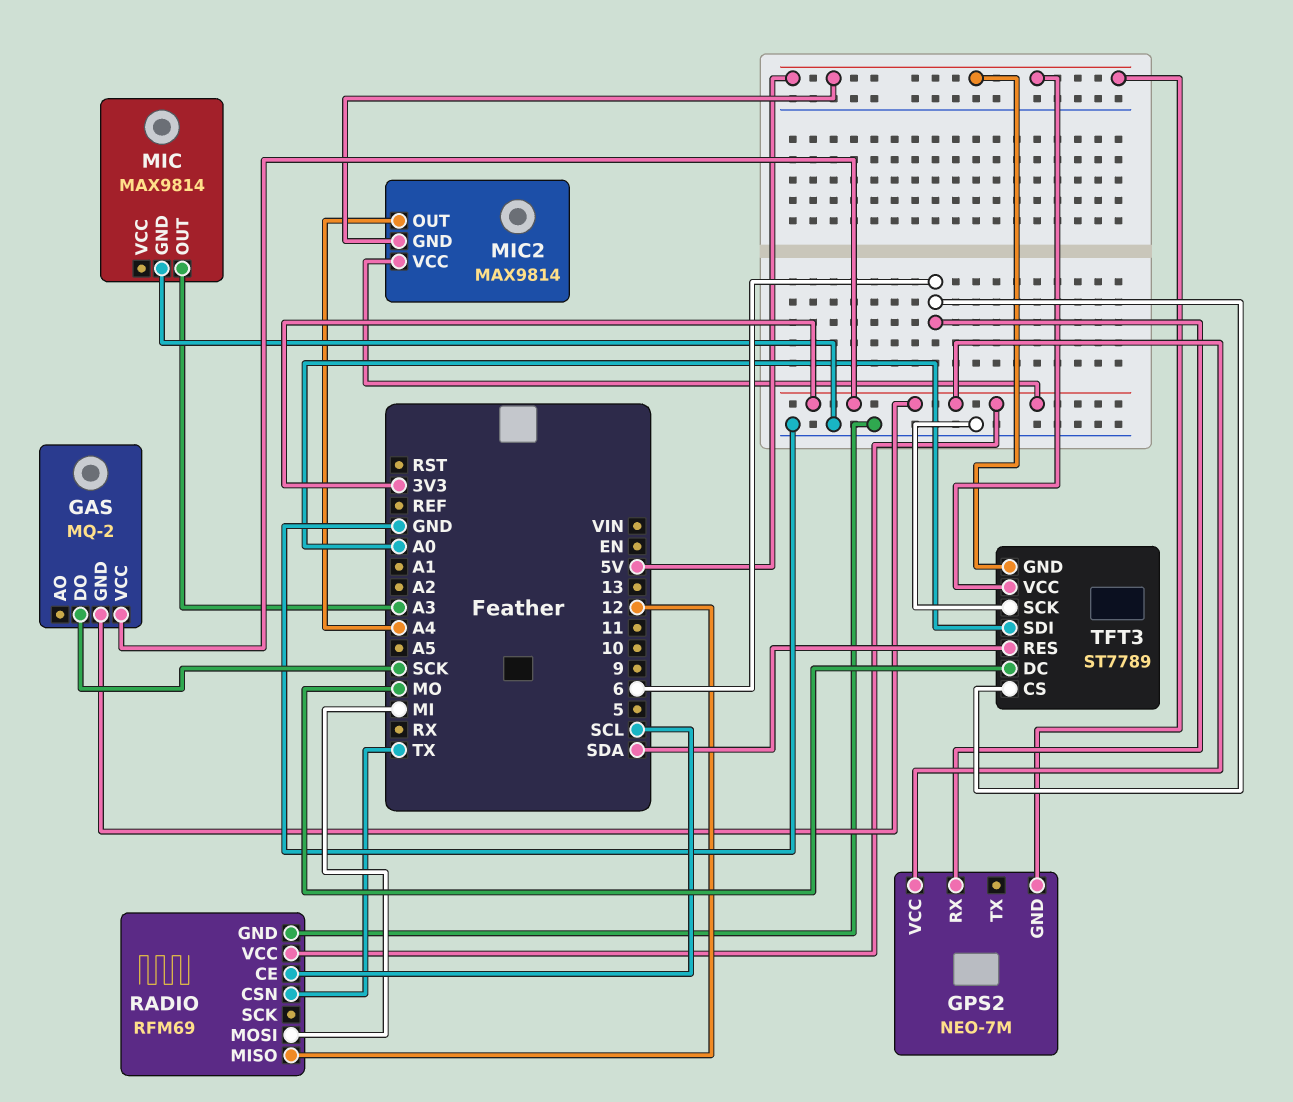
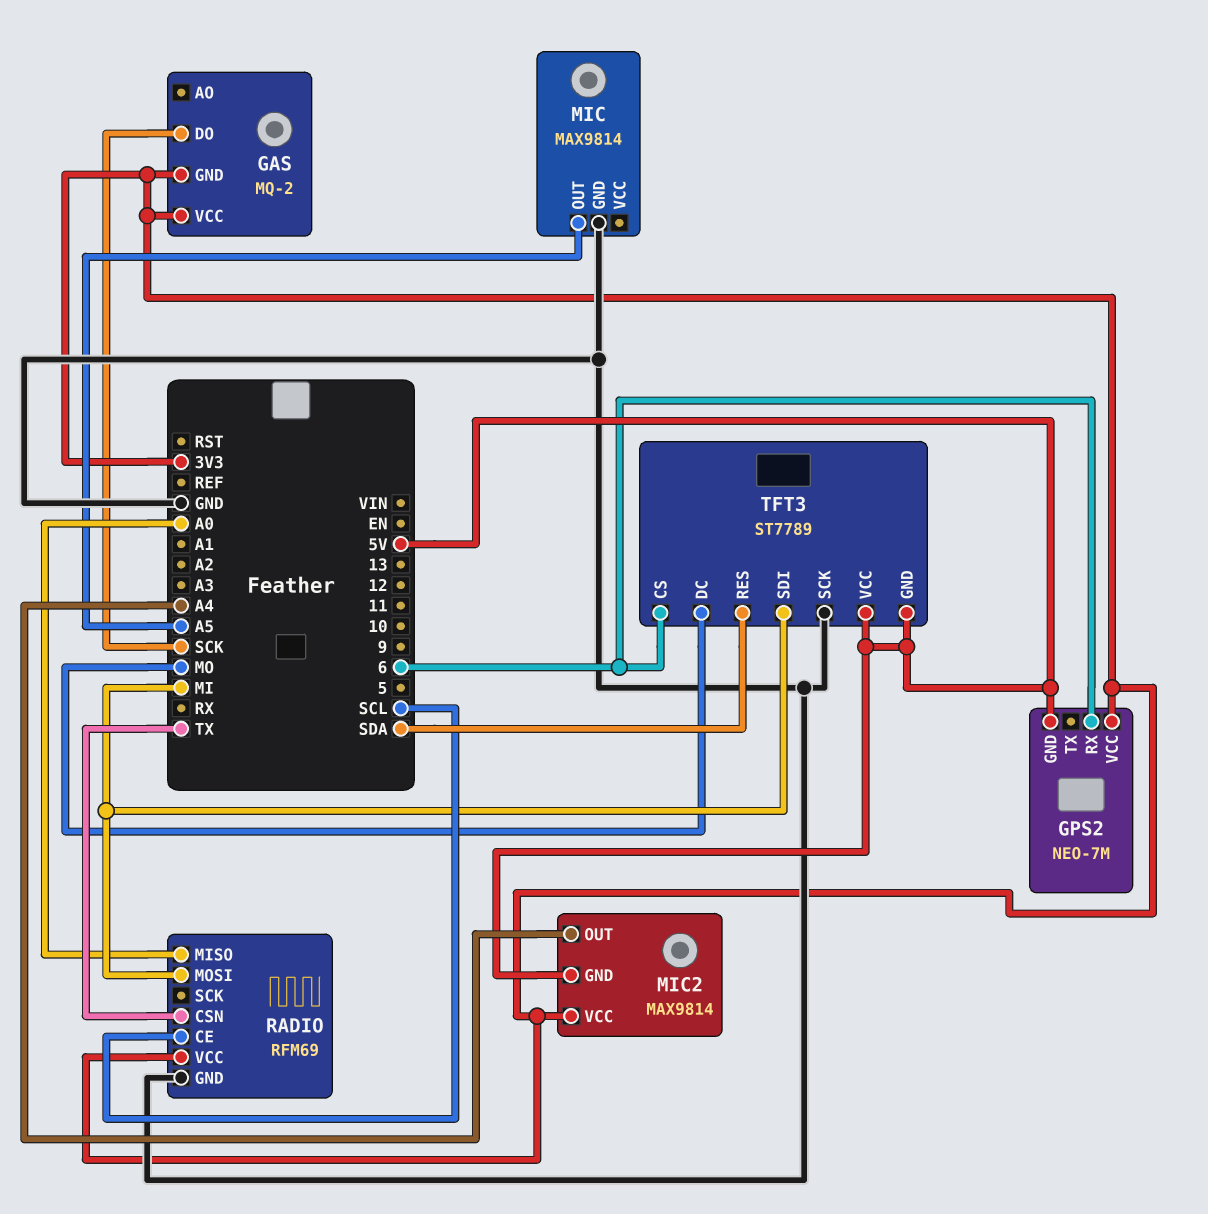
MIC pin OUT: A3 -> A5
RADIO pin MISO: 12 -> A0
TFT3 pin SDI: A0 -> MI

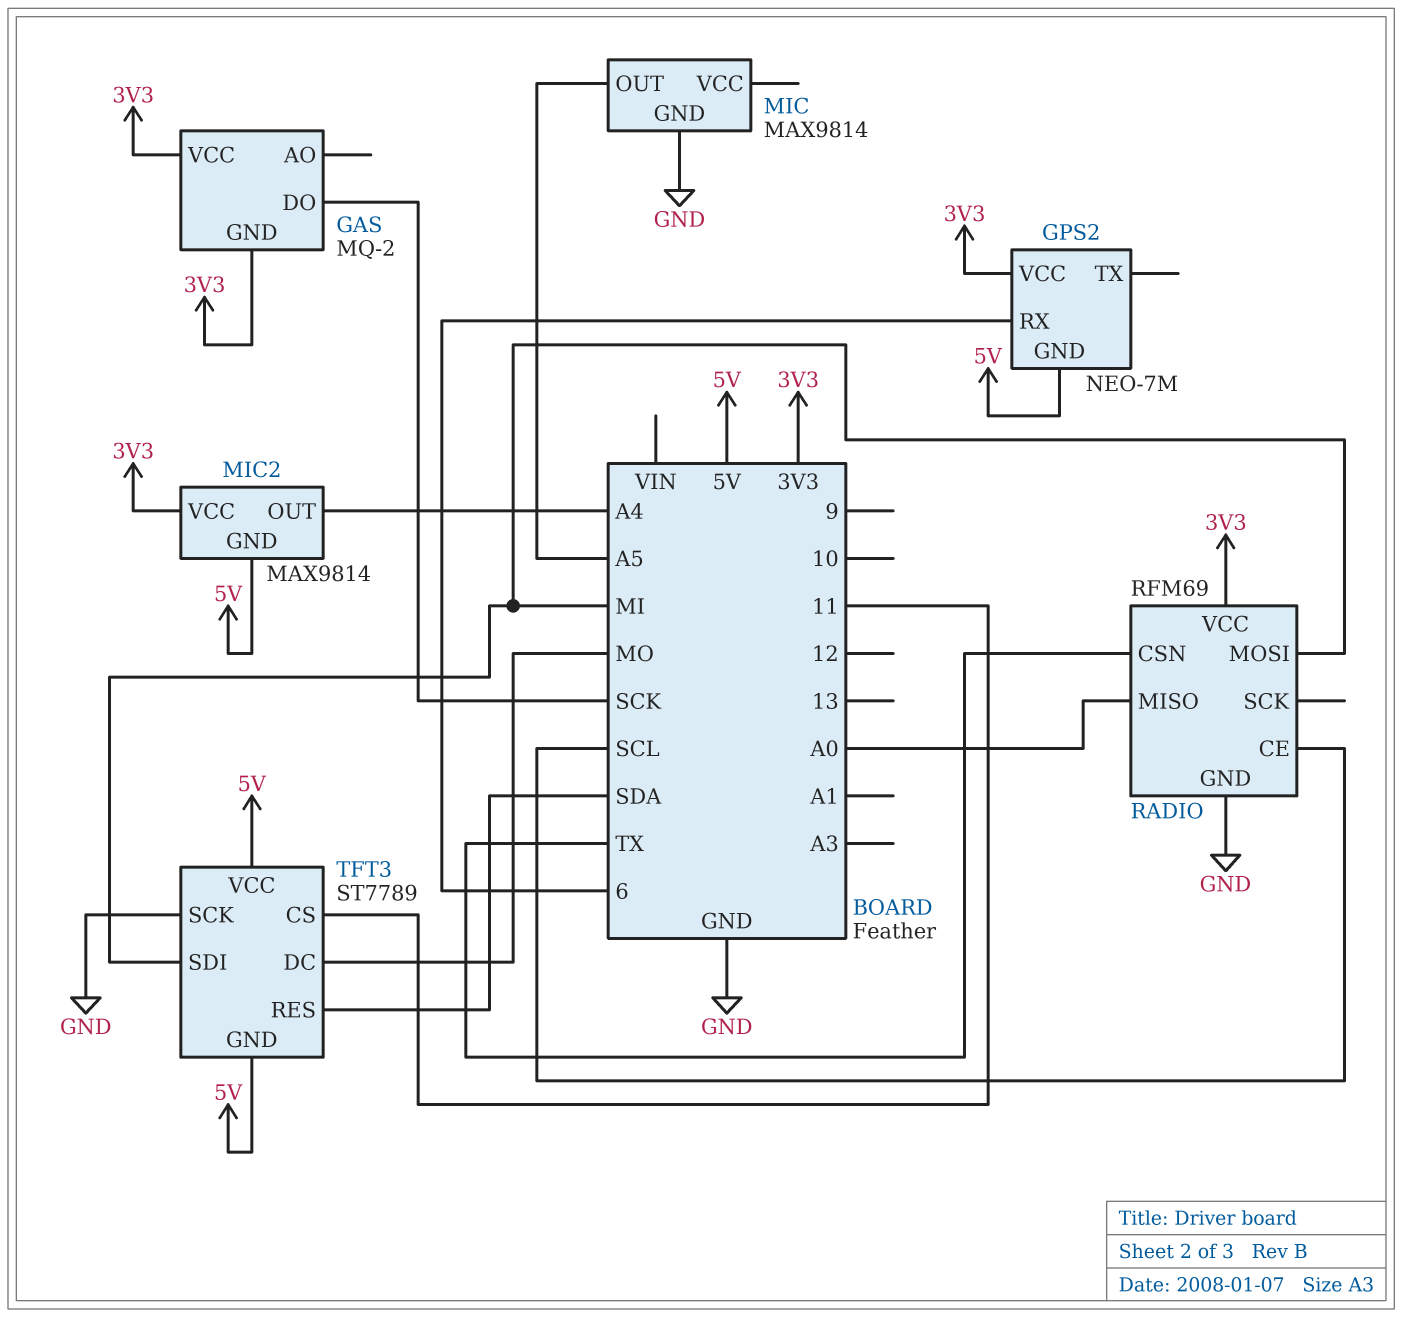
TFT3 pin CS: 6 -> 11

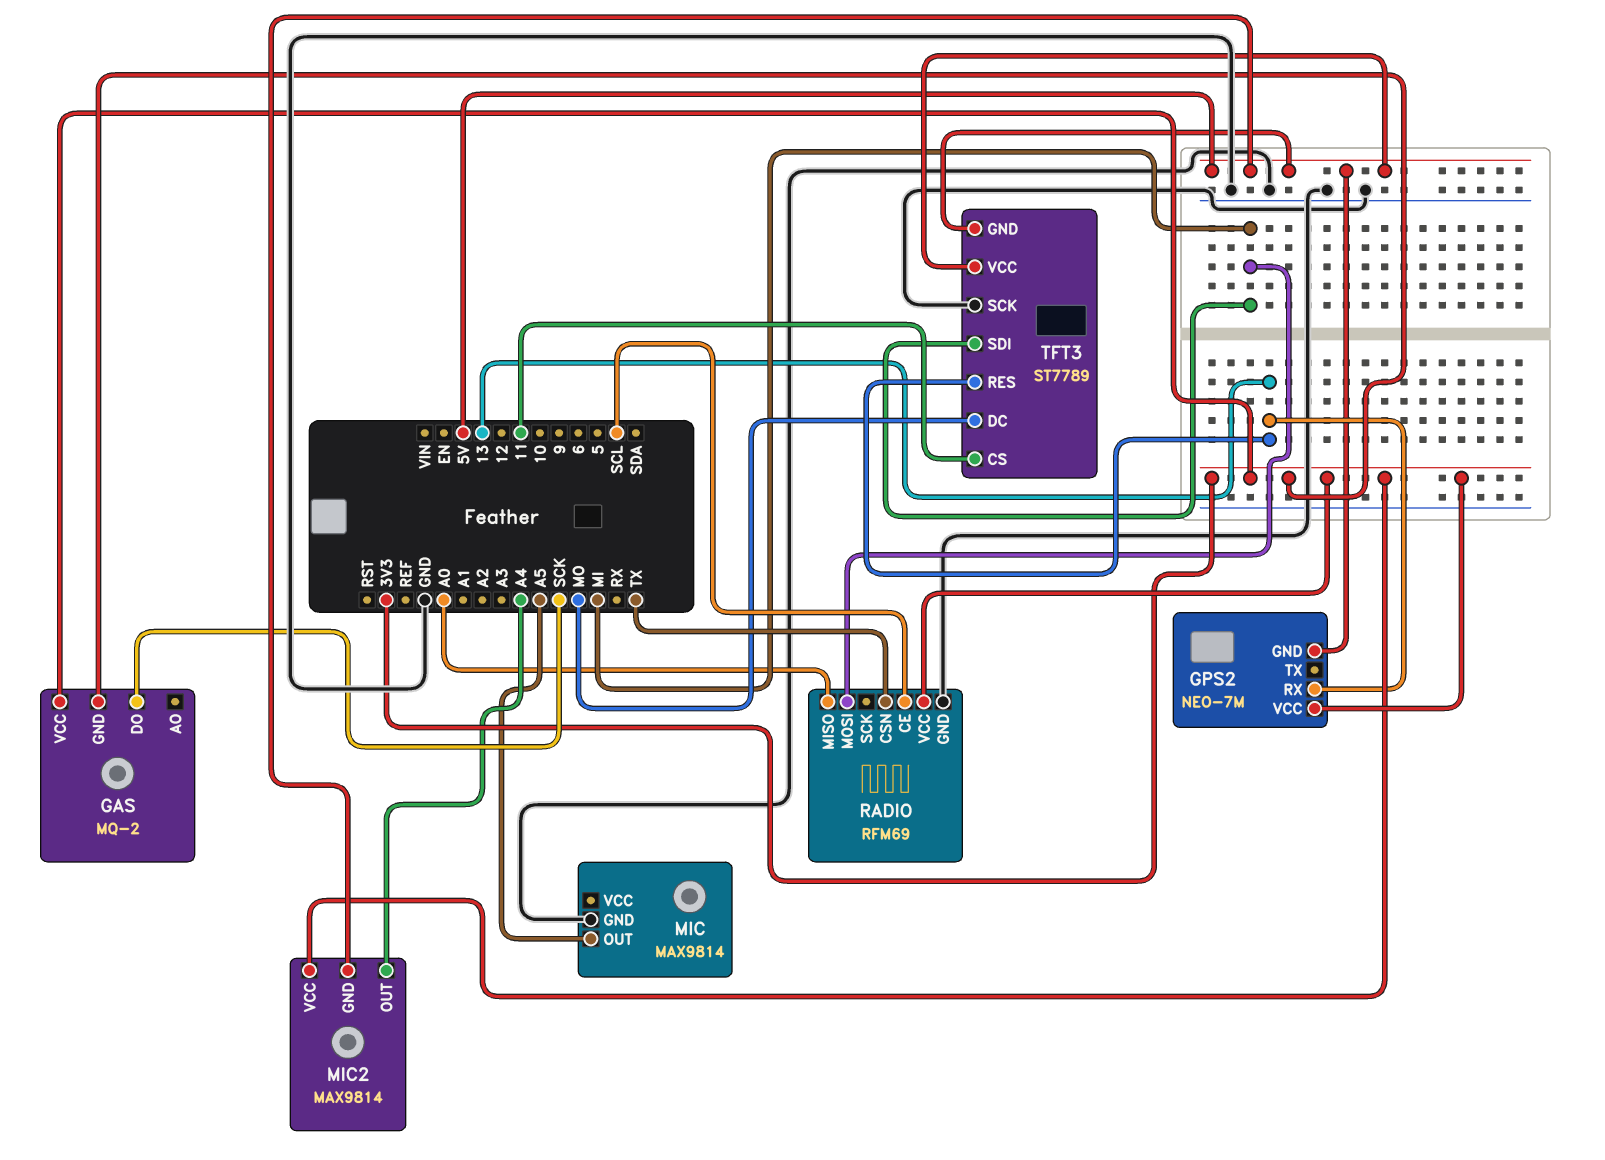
GPS2 pin RX: 6 -> 13
TFT3 pin RES: SDA -> 13

